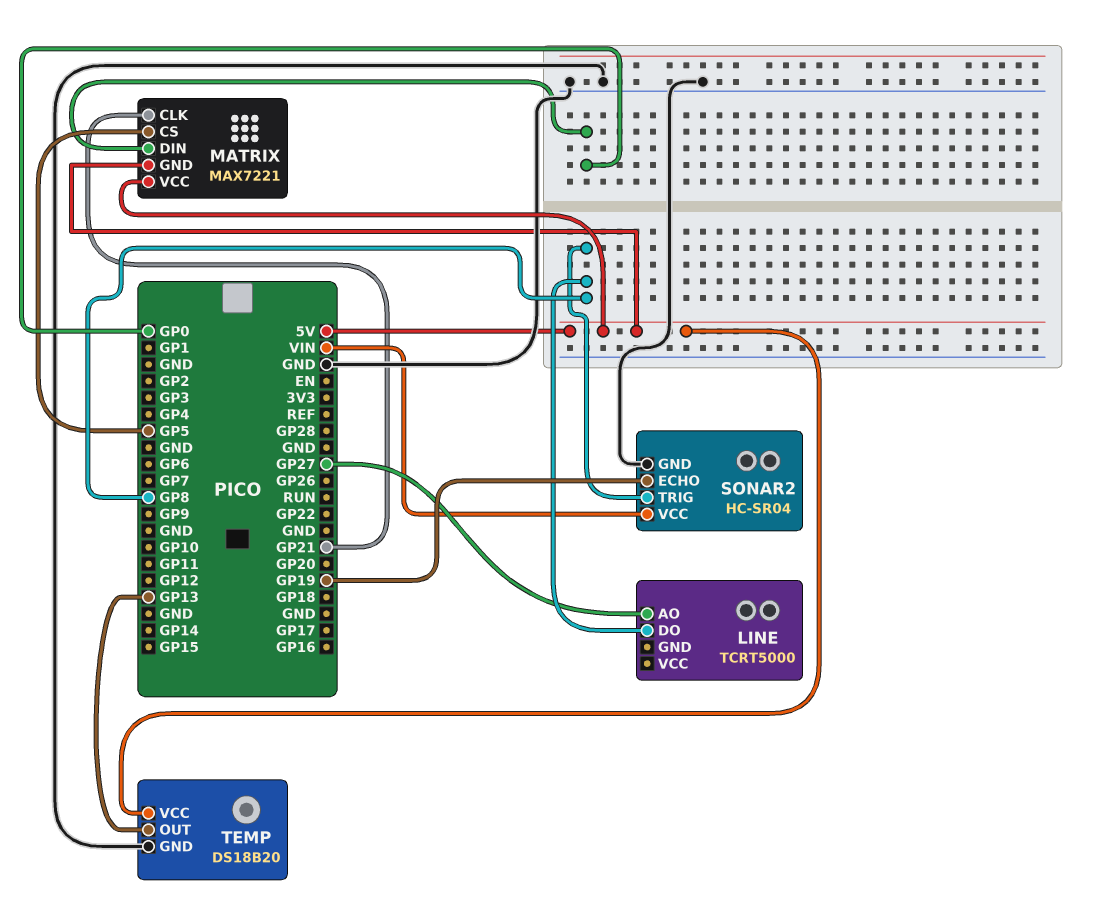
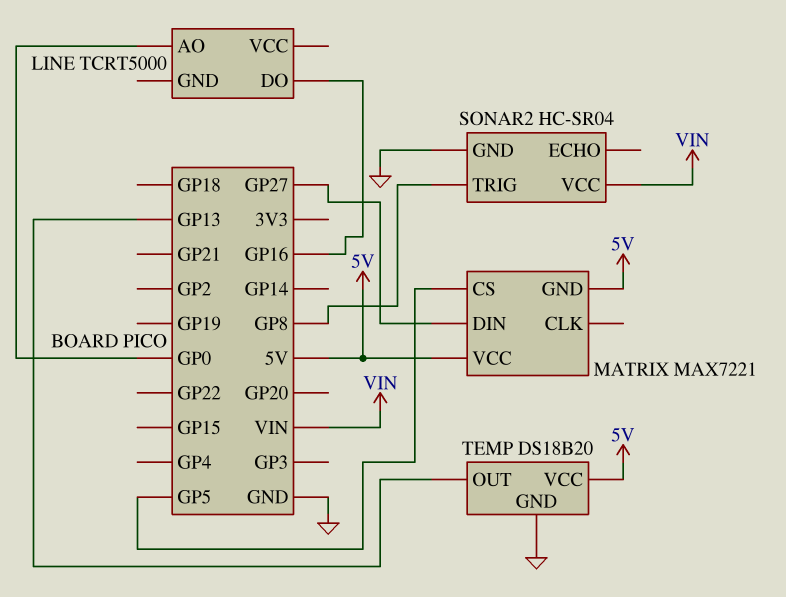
LINE pin AO: GP27 -> GP0
LINE pin DO: GP8 -> GP16
MATRIX pin CLK: GP21 -> none
MATRIX pin DIN: GP0 -> GP27
SONAR2 pin ECHO: GP19 -> none

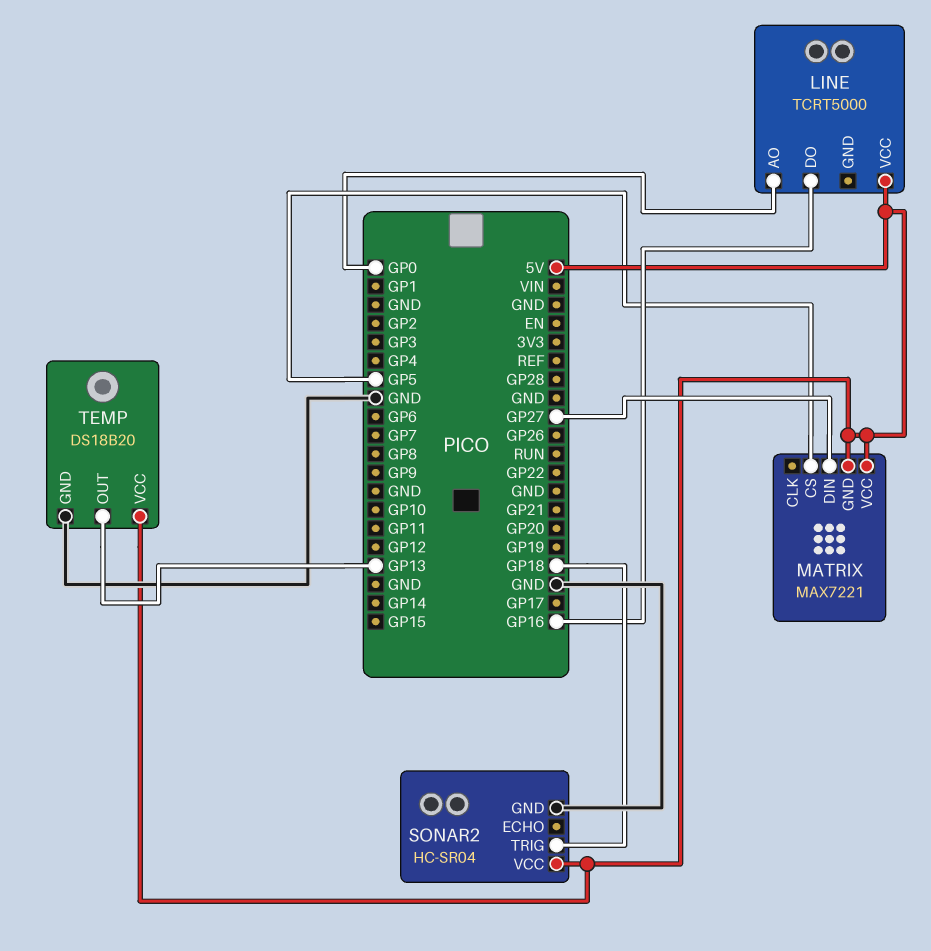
LINE pin VCC: none -> 5V
SONAR2 pin TRIG: GP8 -> GP18
SONAR2 pin VCC: VIN -> 5V

